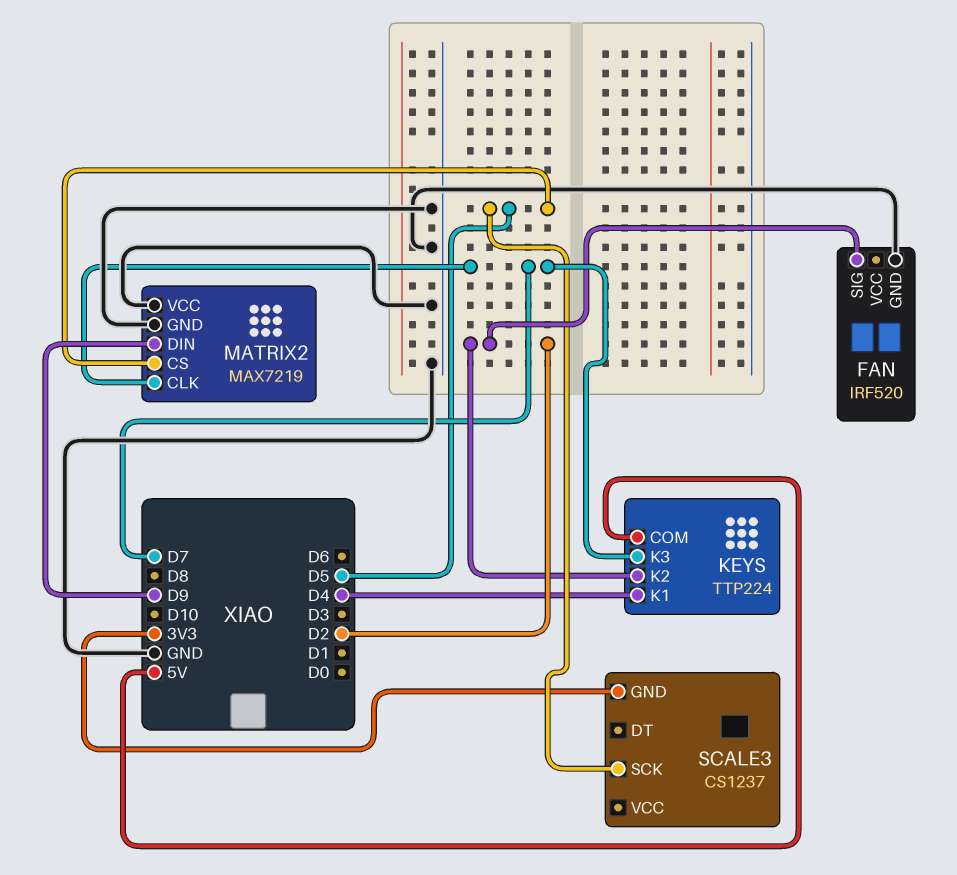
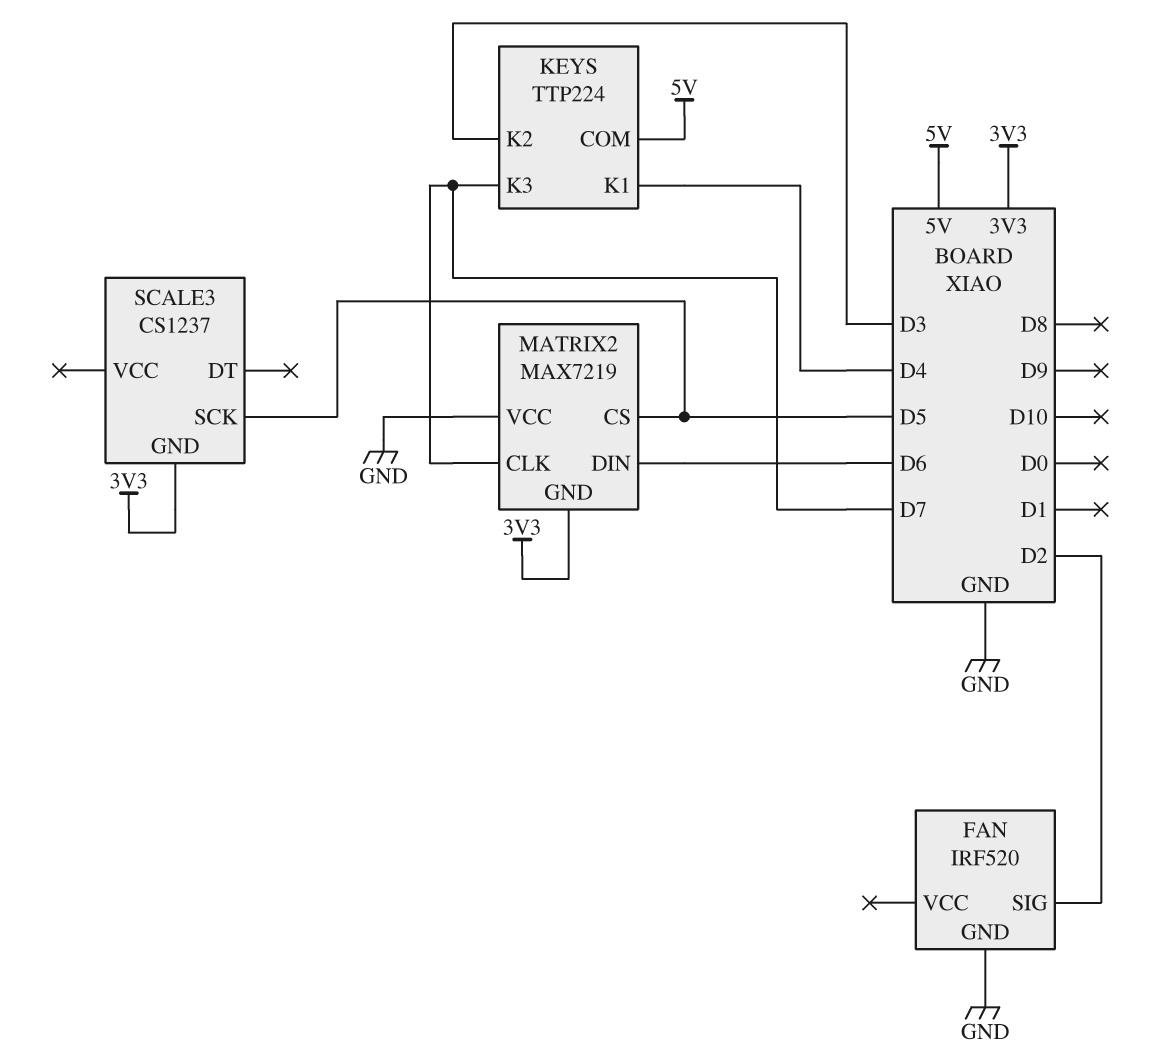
KEYS pin K2: D2 -> D3
MATRIX2 pin DIN: D9 -> D6
MATRIX2 pin GND: GND -> 3V3

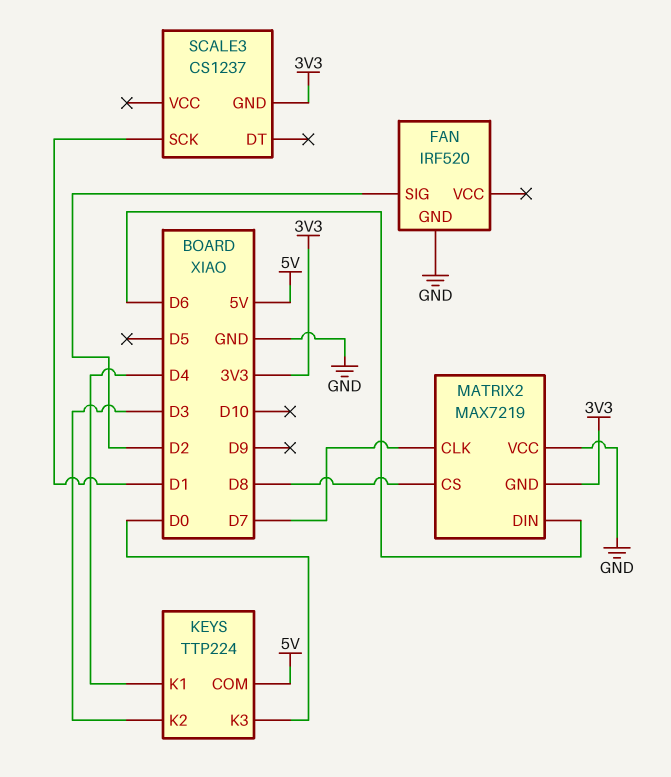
KEYS pin K3: D7 -> D0
MATRIX2 pin CS: D5 -> D8
SCALE3 pin SCK: D5 -> D1

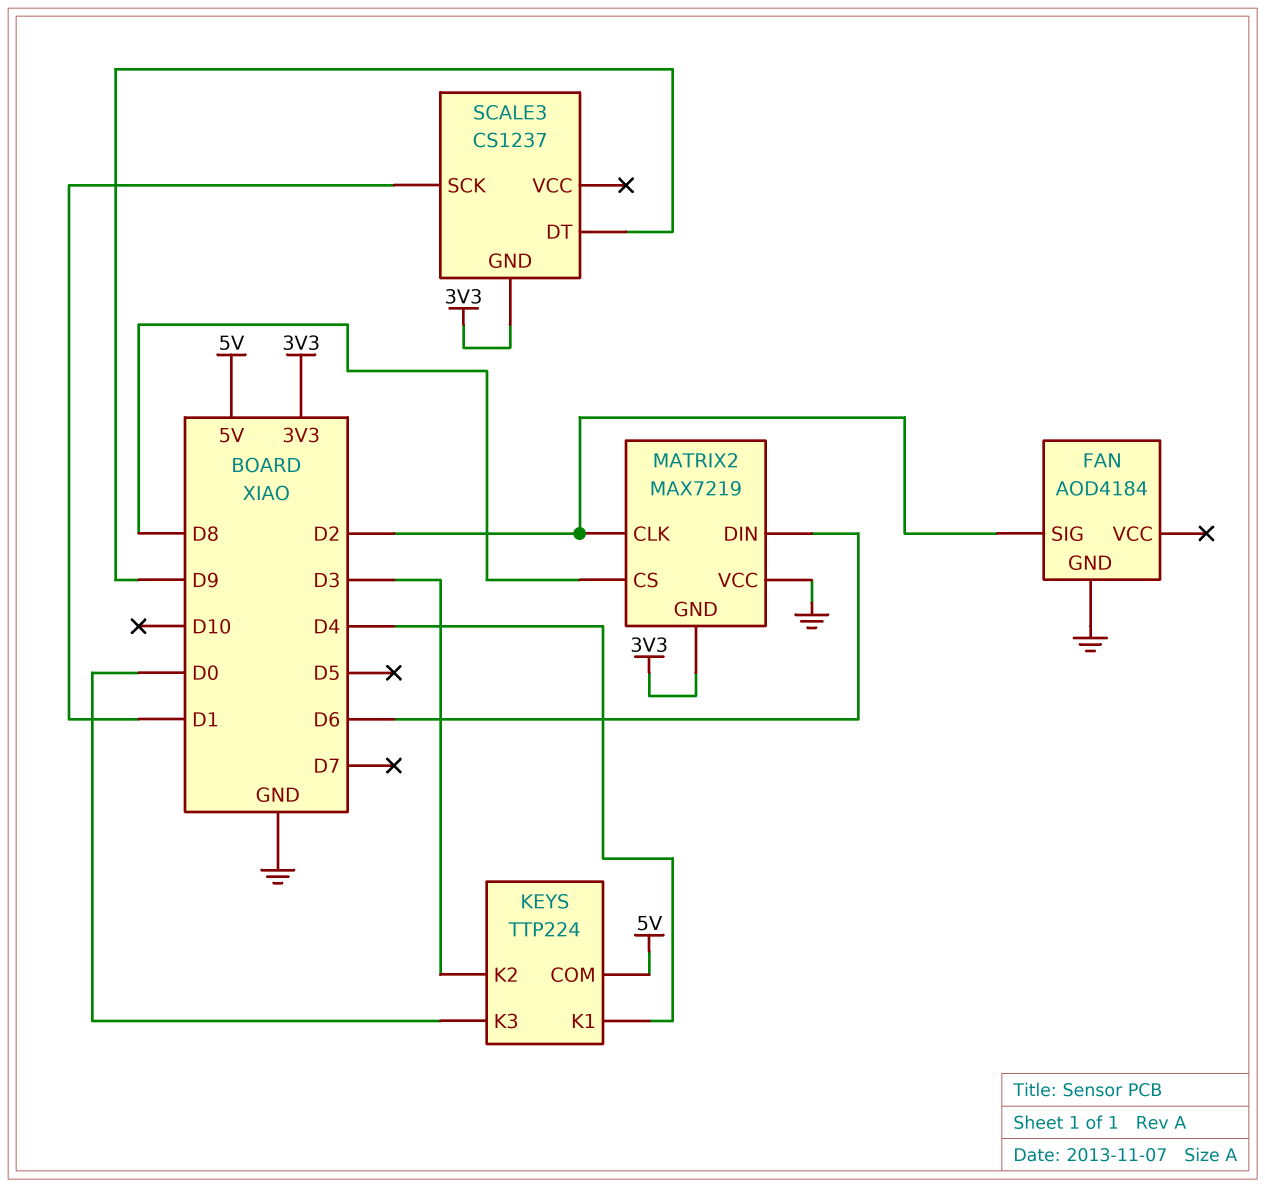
FAN: IRF520 -> AOD4184
MATRIX2 pin CLK: D7 -> D2
SCALE3 pin DT: none -> D9

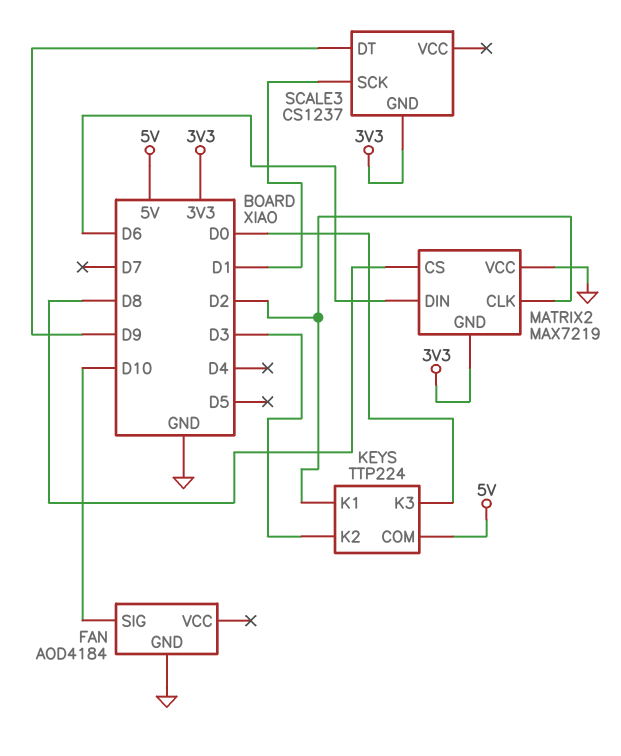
FAN pin SIG: D2 -> D10
KEYS pin K1: D4 -> D2

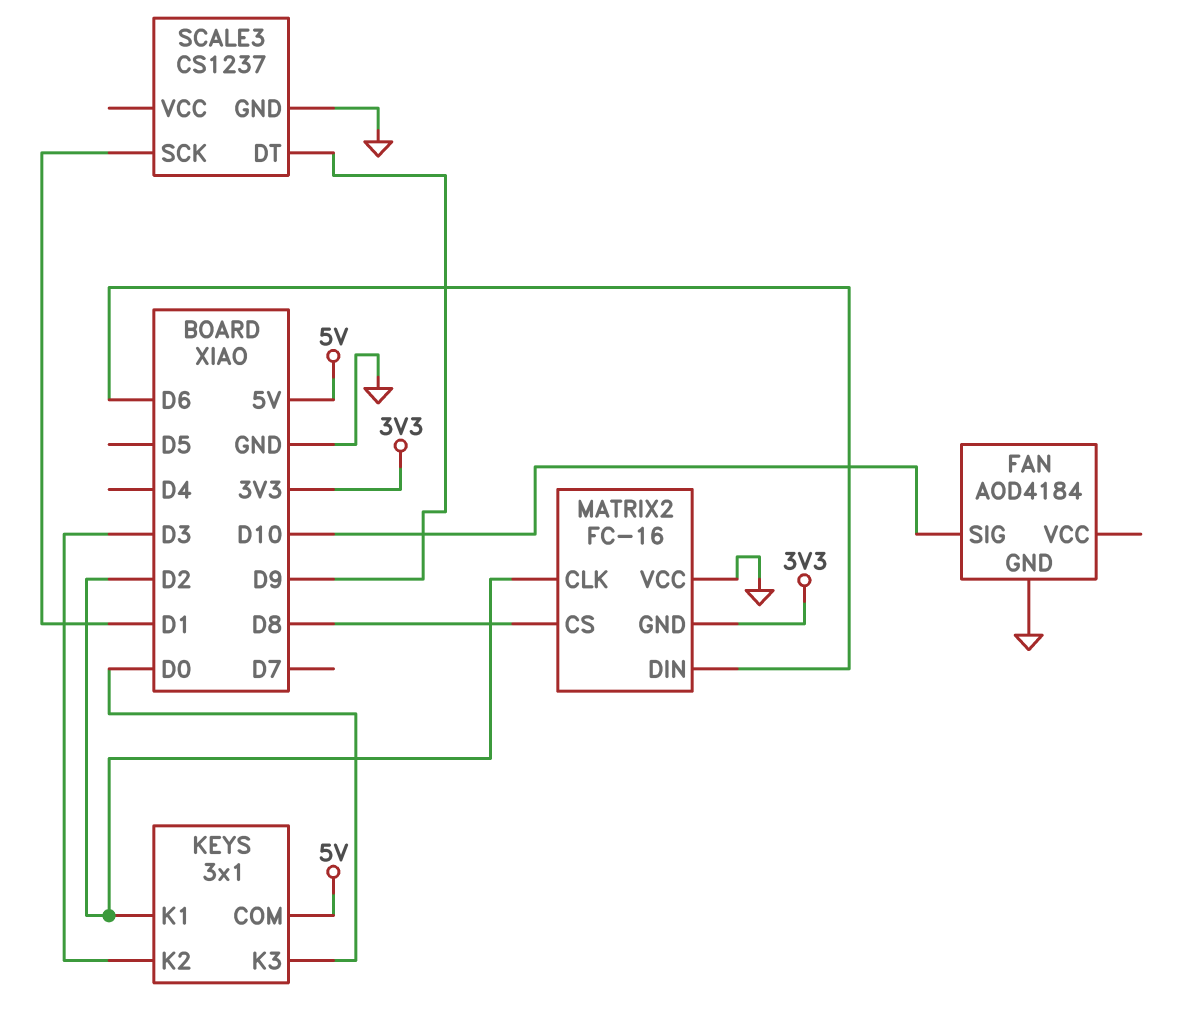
KEYS: TTP224 -> 3x1
MATRIX2: MAX7219 -> FC-16
SCALE3 pin GND: 3V3 -> GND

